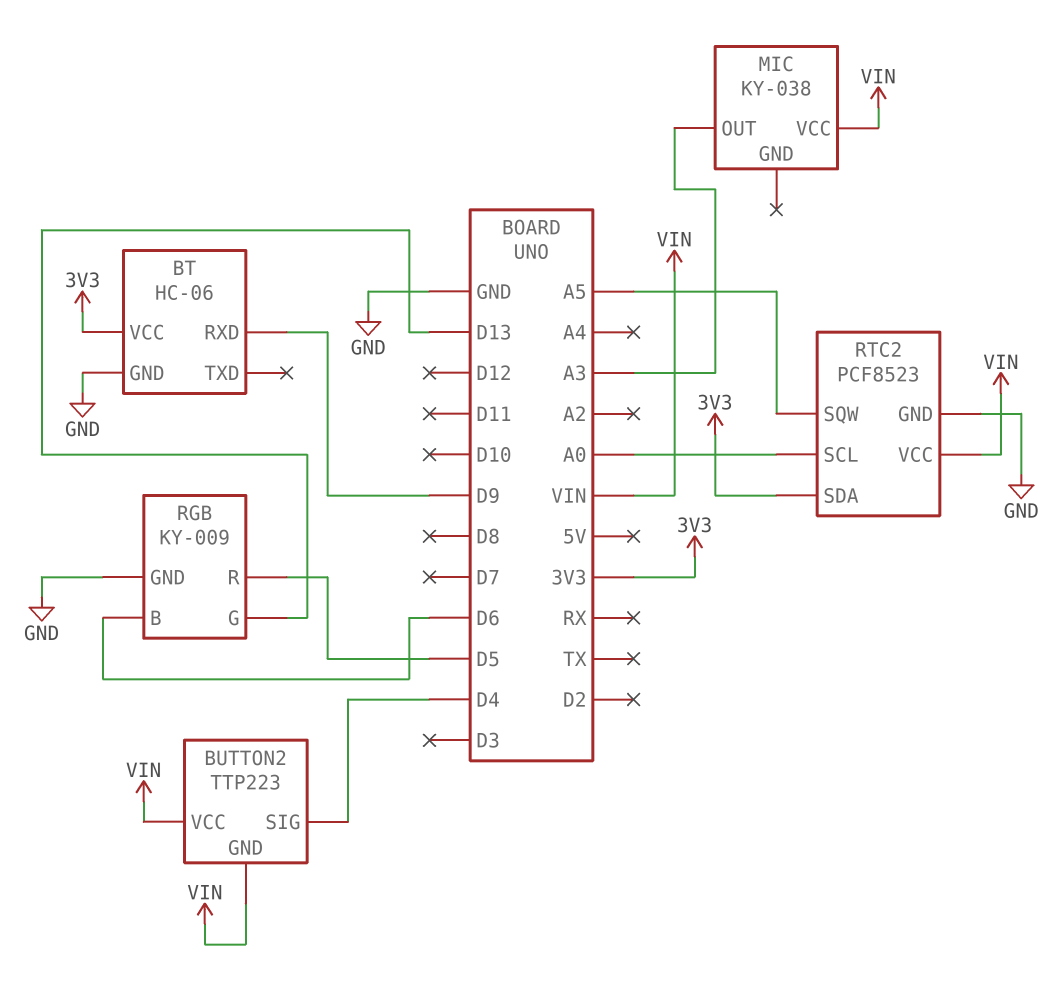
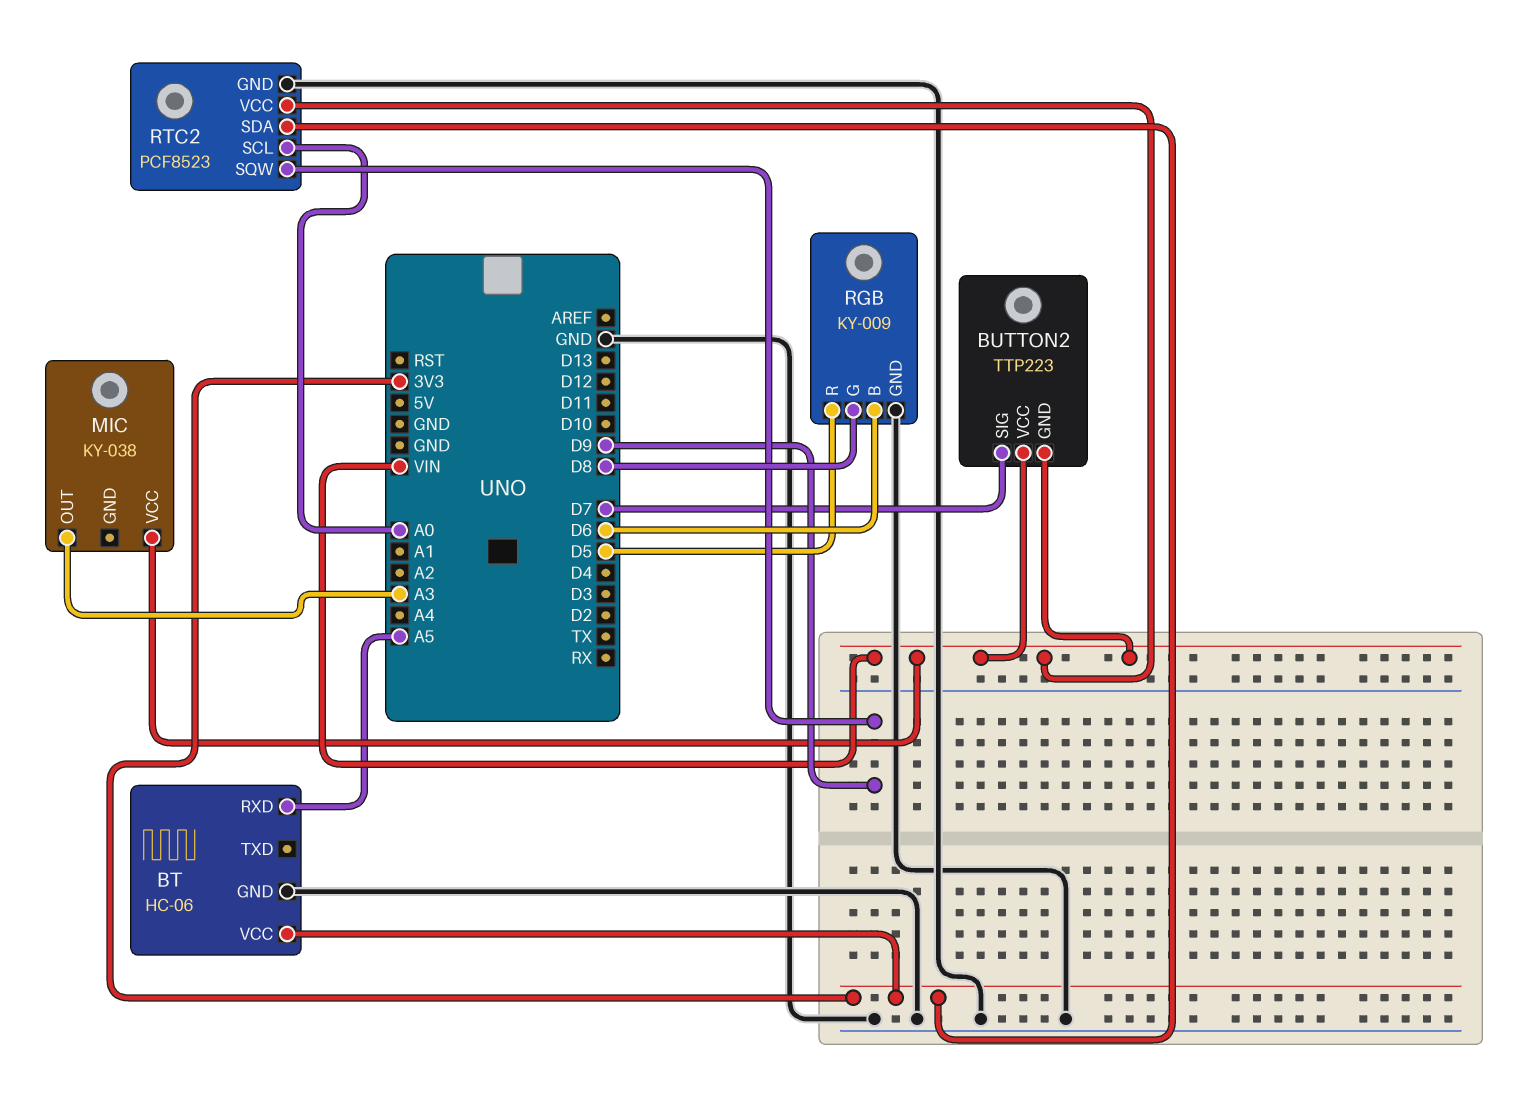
BT pin RXD: D9 -> A5
BUTTON2 pin SIG: D4 -> D7
RGB pin G: D13 -> D8
RTC2 pin SQW: A5 -> D9

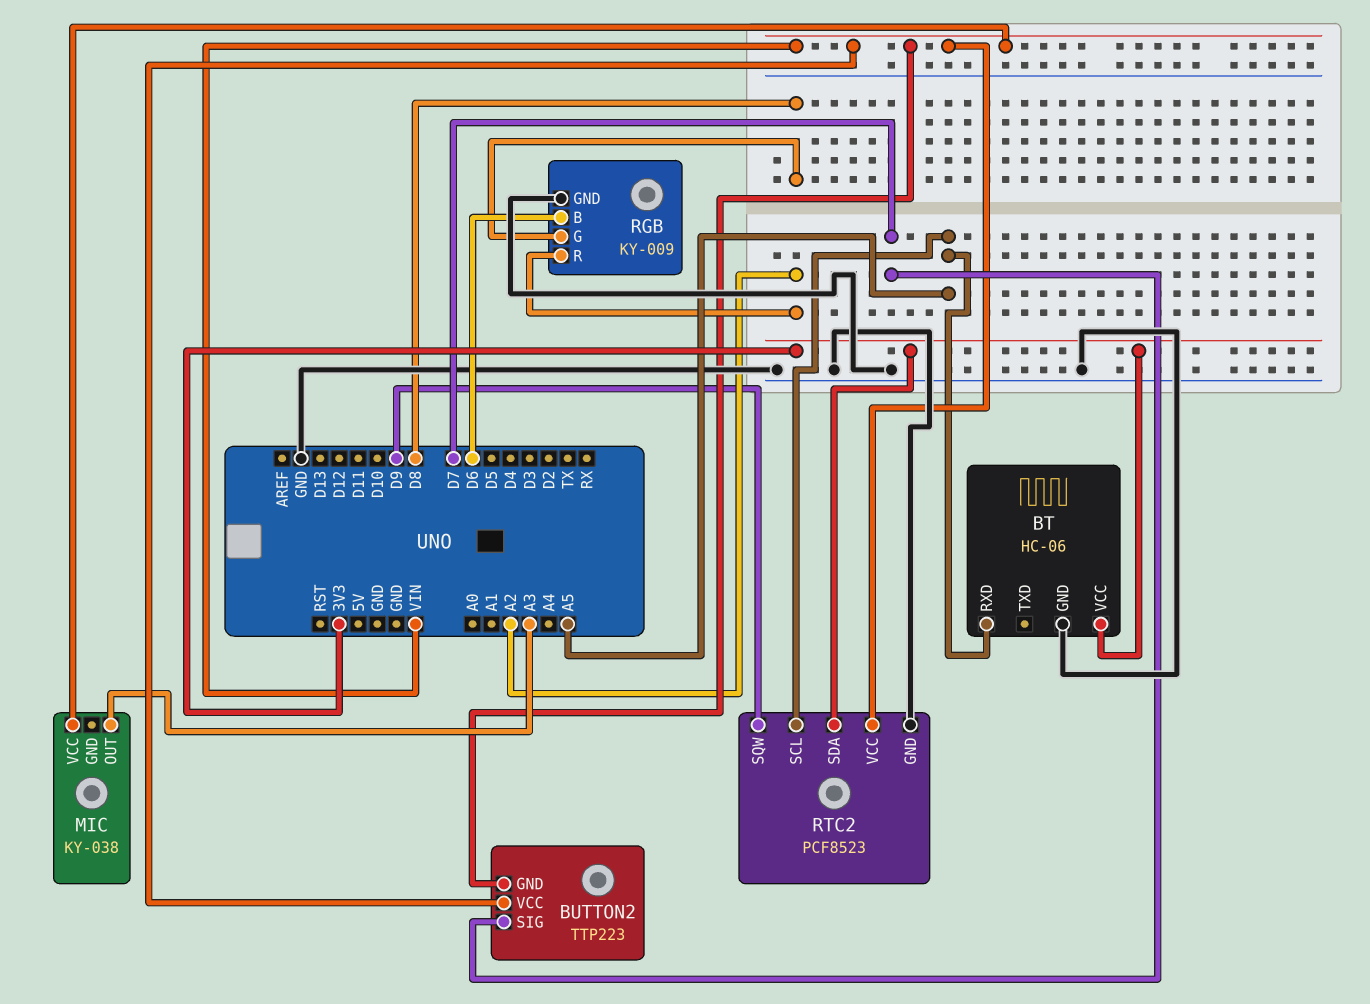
RGB pin R: D5 -> A2
RTC2 pin SCL: A0 -> A5

